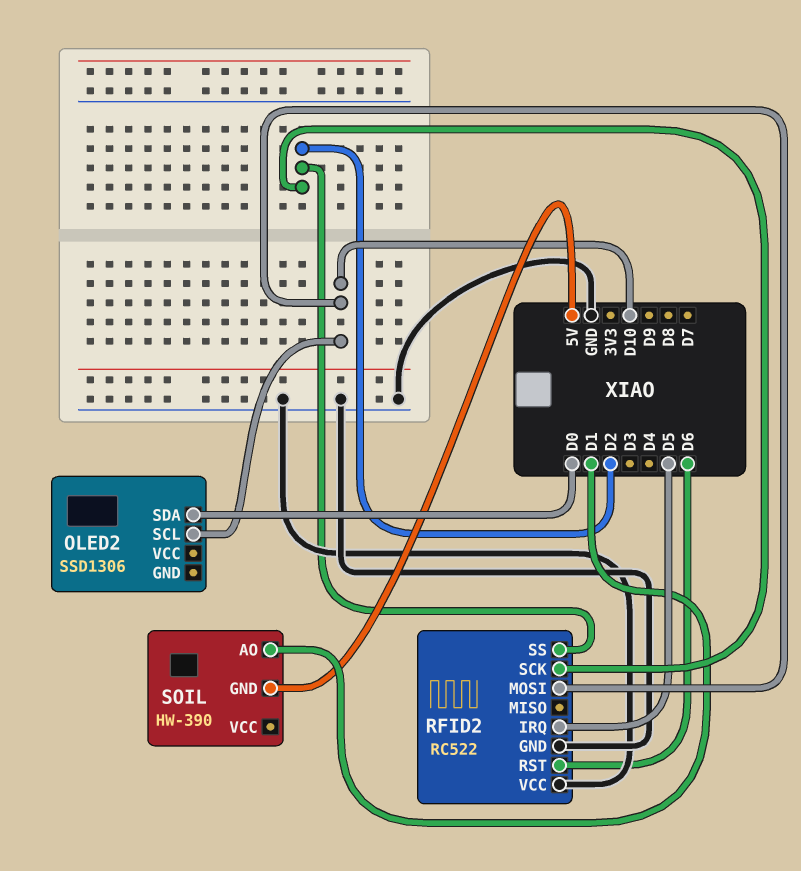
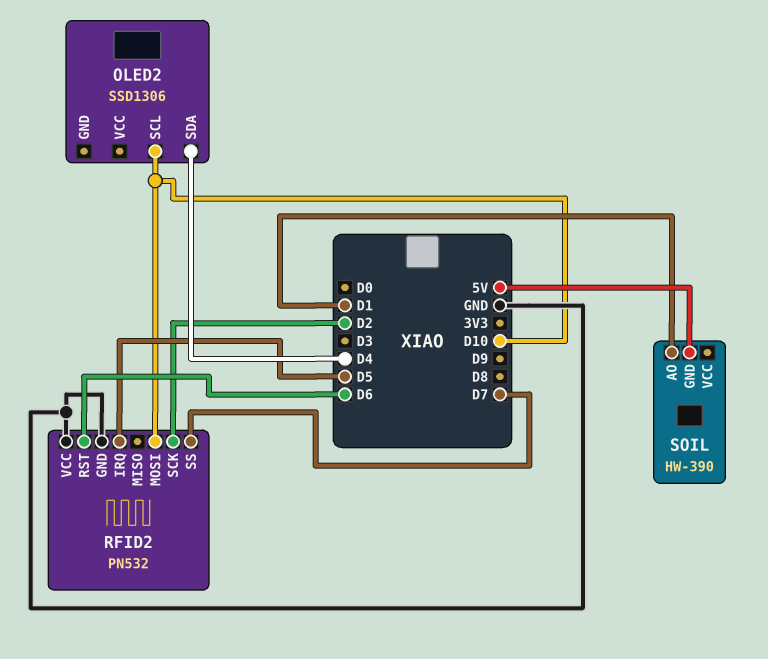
OLED2 pin SDA: D0 -> D4
RFID2: RC522 -> PN532
RFID2 pin SS: D2 -> D7

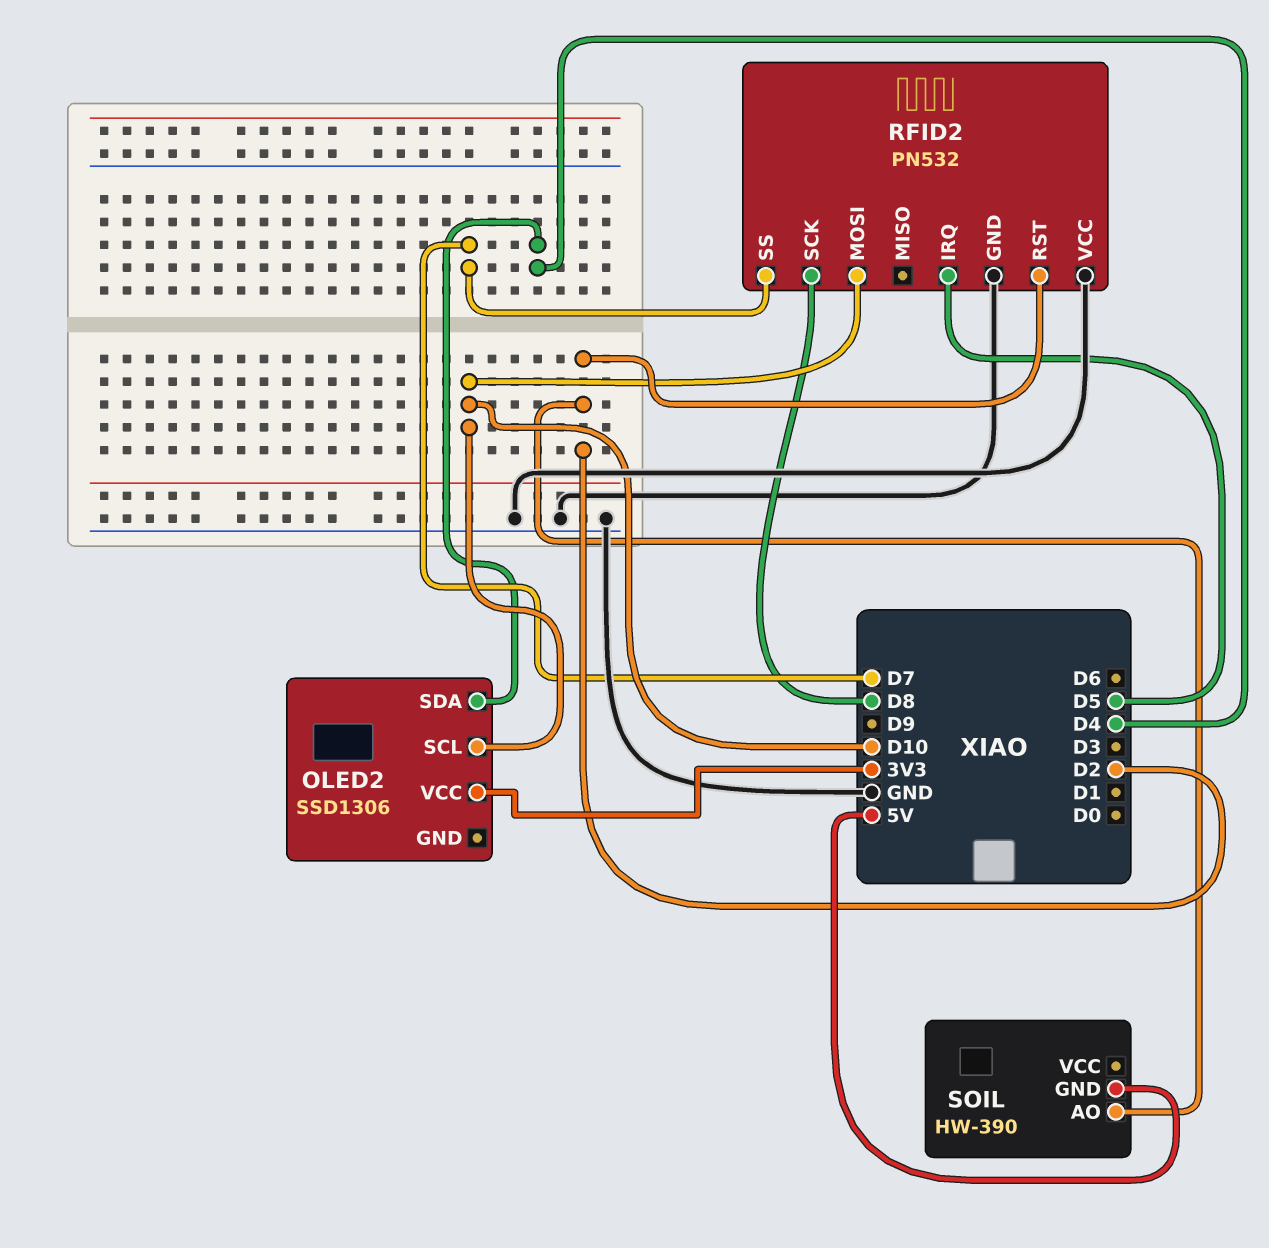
OLED2 pin VCC: none -> 3V3
RFID2 pin RST: D6 -> D2
RFID2 pin SCK: D2 -> D8
SOIL pin AO: D1 -> D2

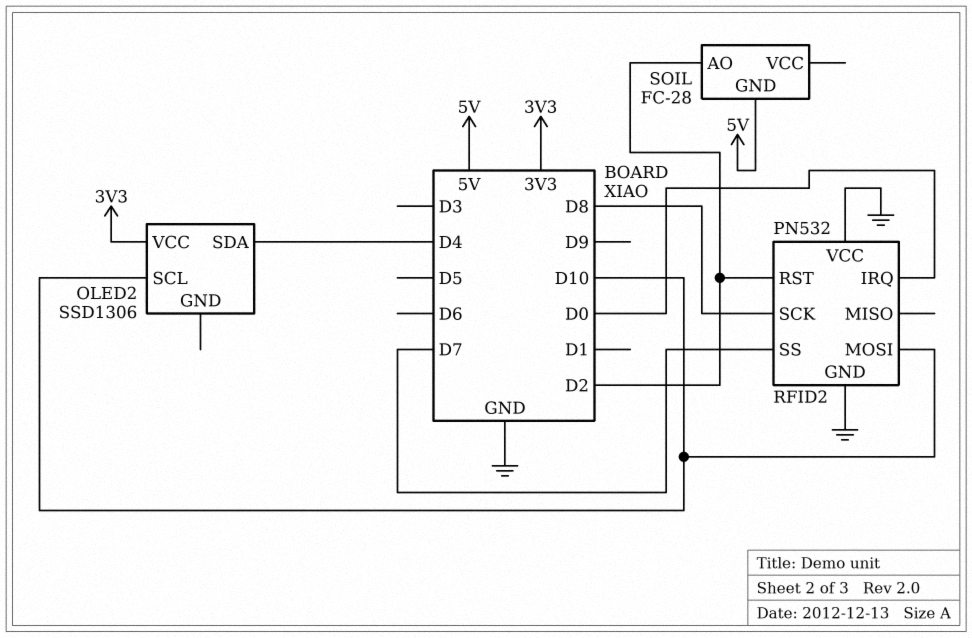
RFID2 pin IRQ: D5 -> D0
SOIL: HW-390 -> FC-28

